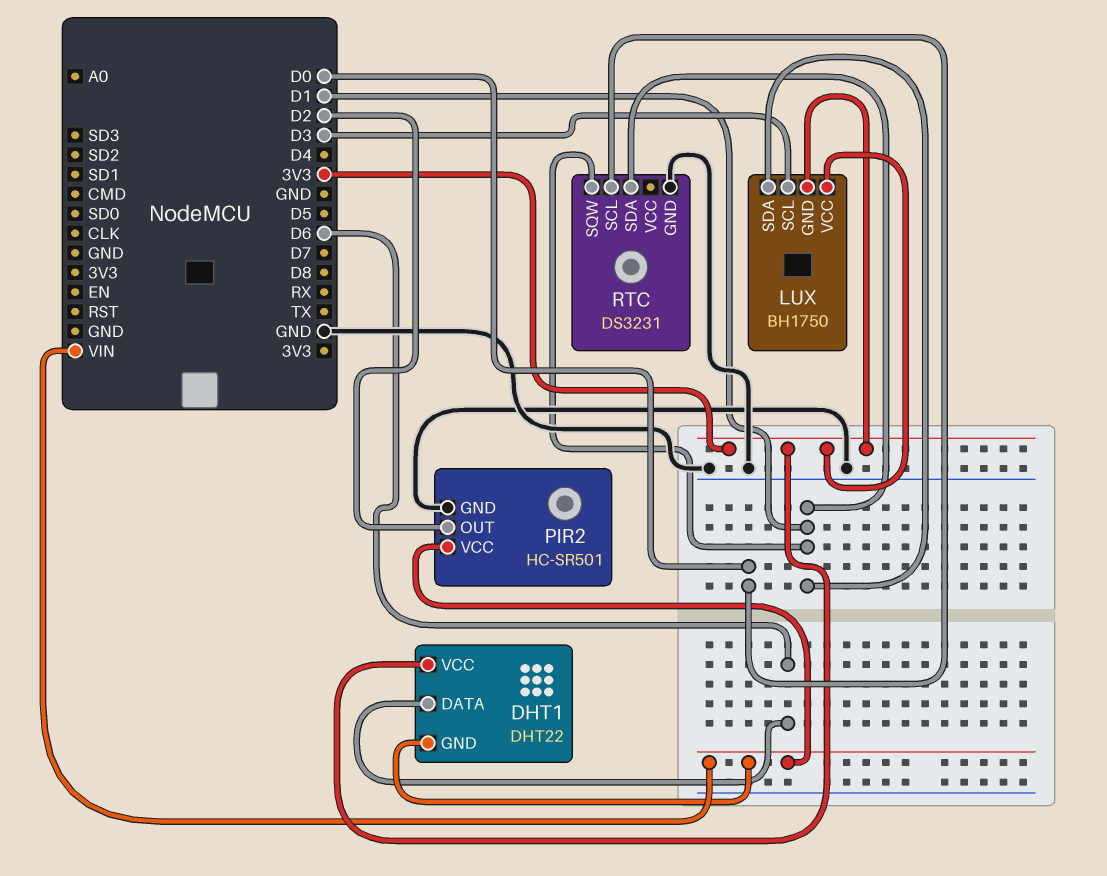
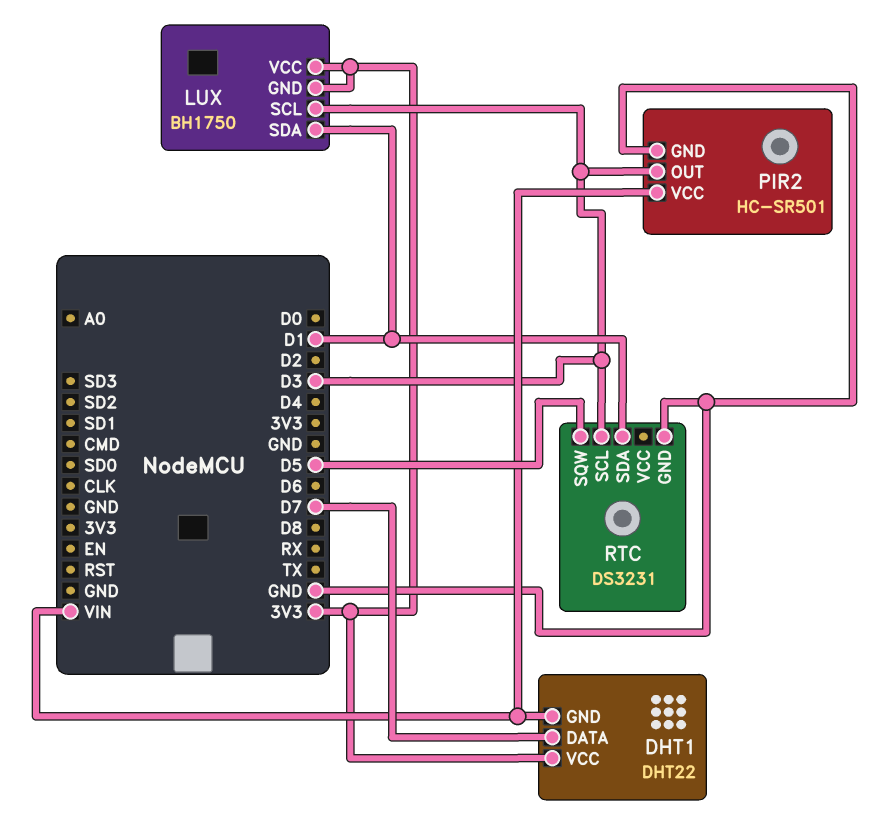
DHT1 pin DATA: D6 -> D7
PIR2 pin OUT: D2 -> D3
RTC pin SCL: D0 -> D3
RTC pin SQW: D1 -> D5

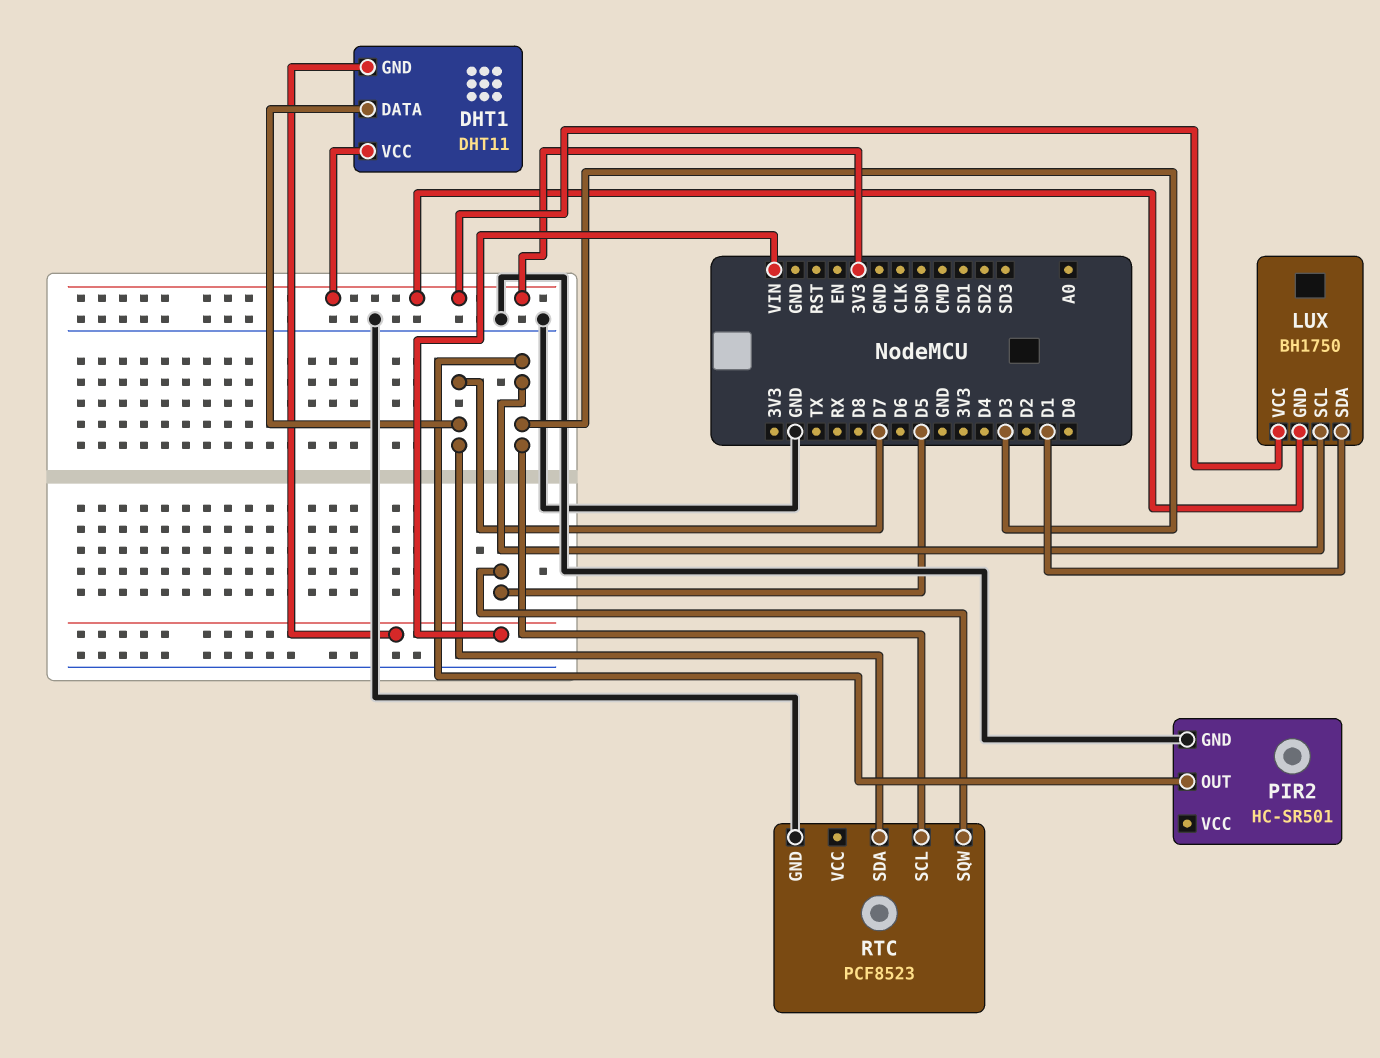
DHT1: DHT22 -> DHT11
PIR2 pin VCC: VIN -> none
RTC: DS3231 -> PCF8523
RTC pin SDA: D1 -> D7

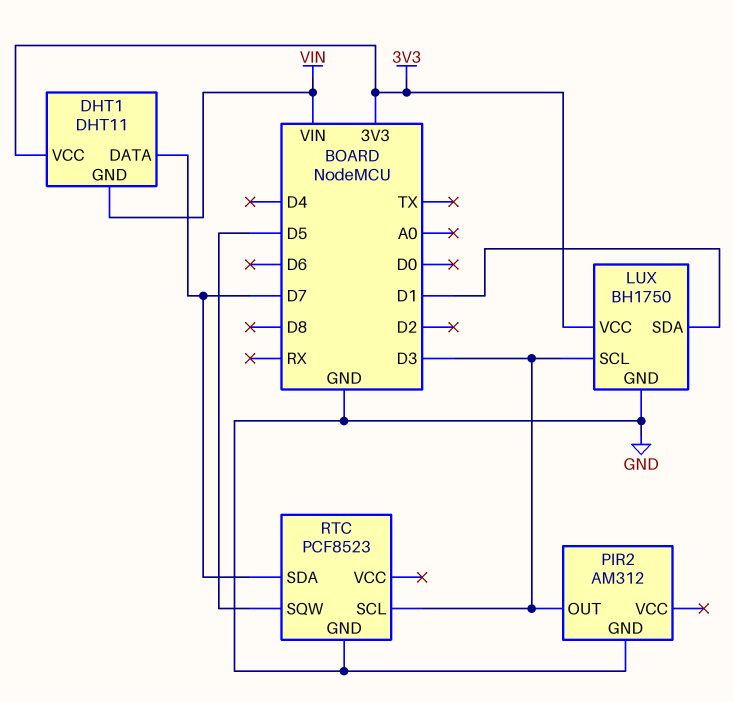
LUX pin GND: 3V3 -> GND
PIR2: HC-SR501 -> AM312

